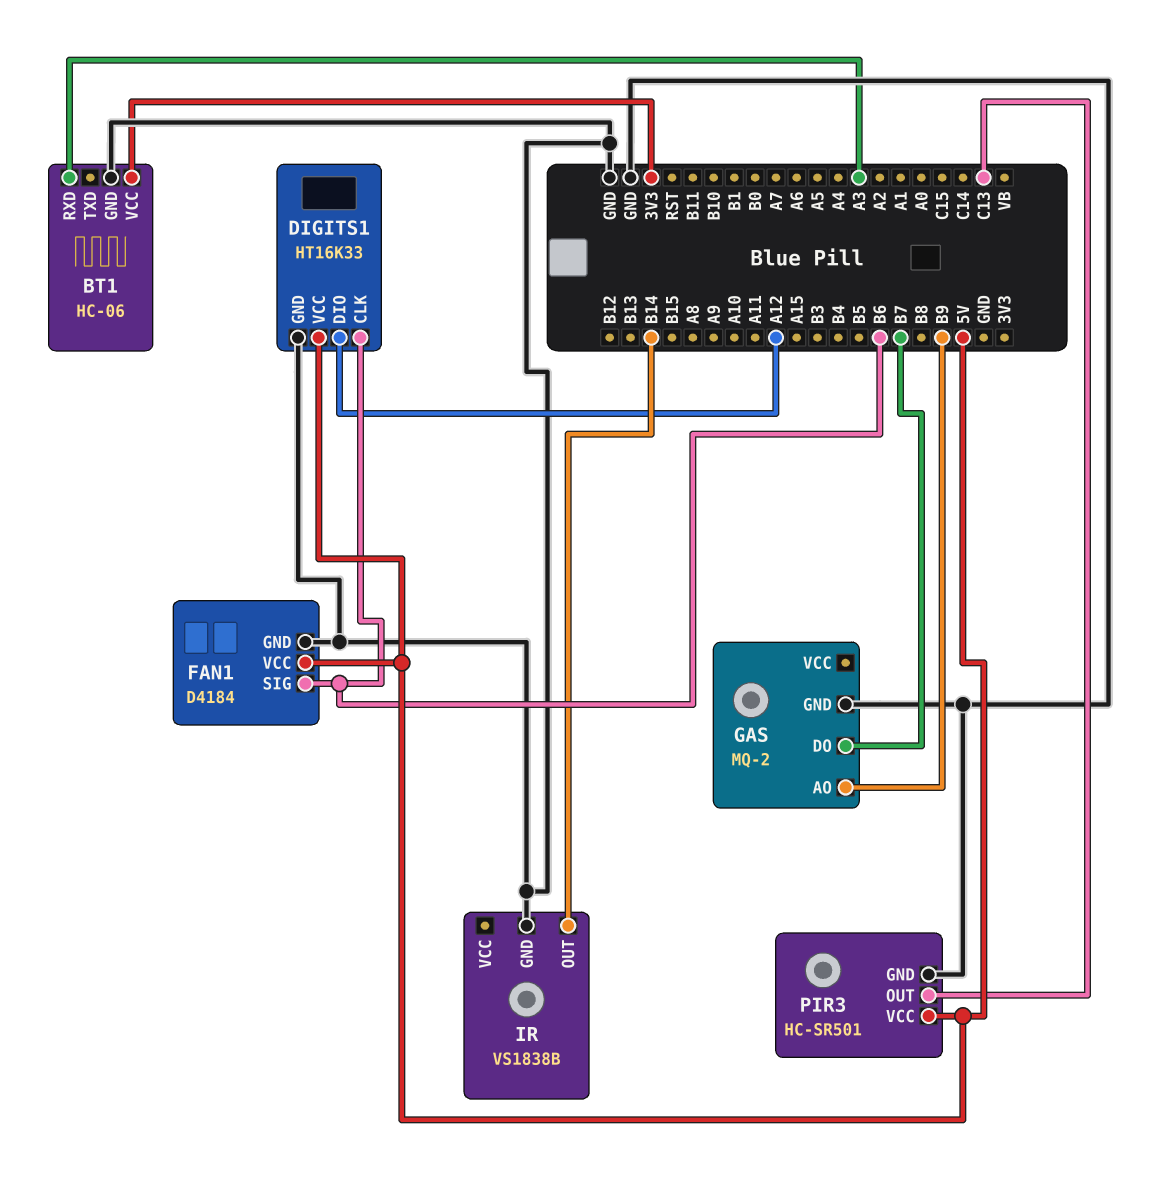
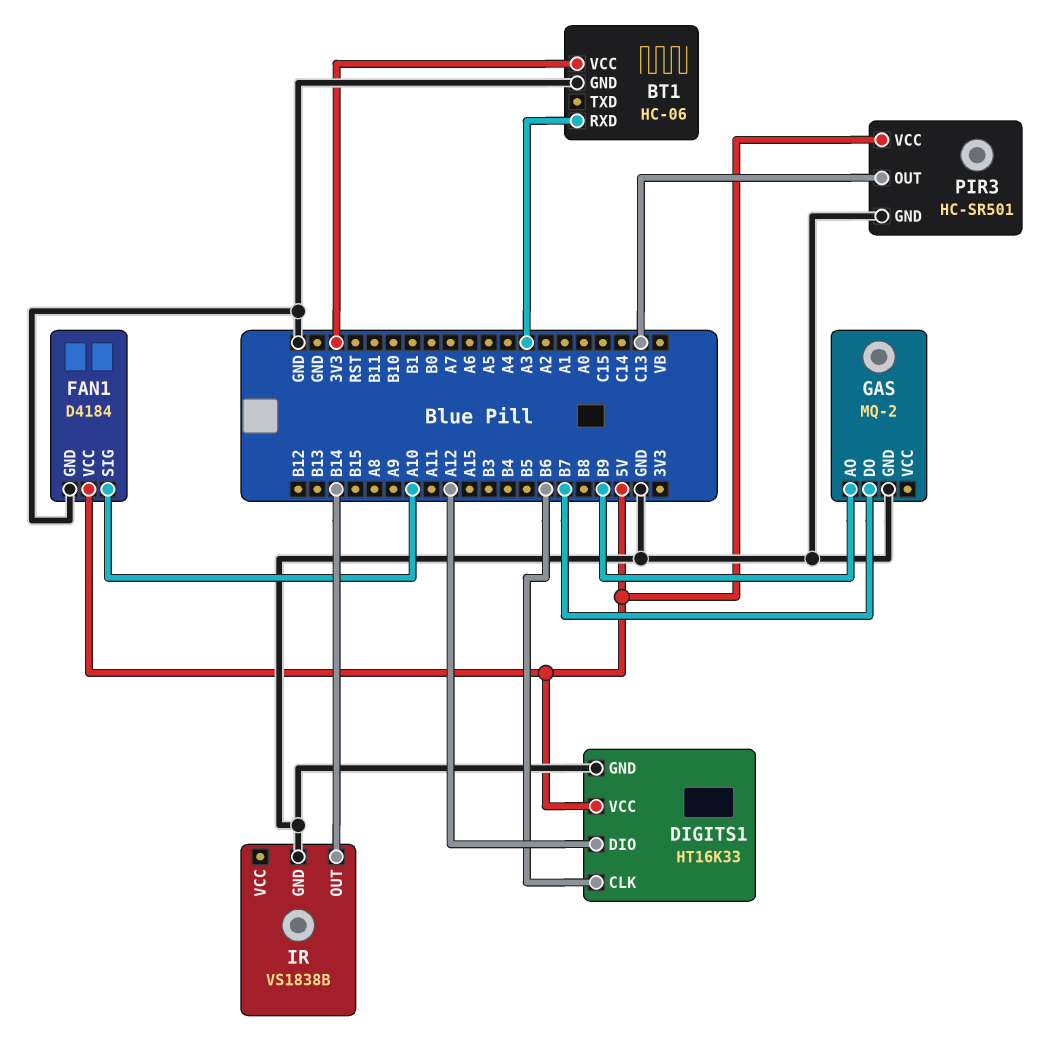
FAN1 pin SIG: B6 -> A10

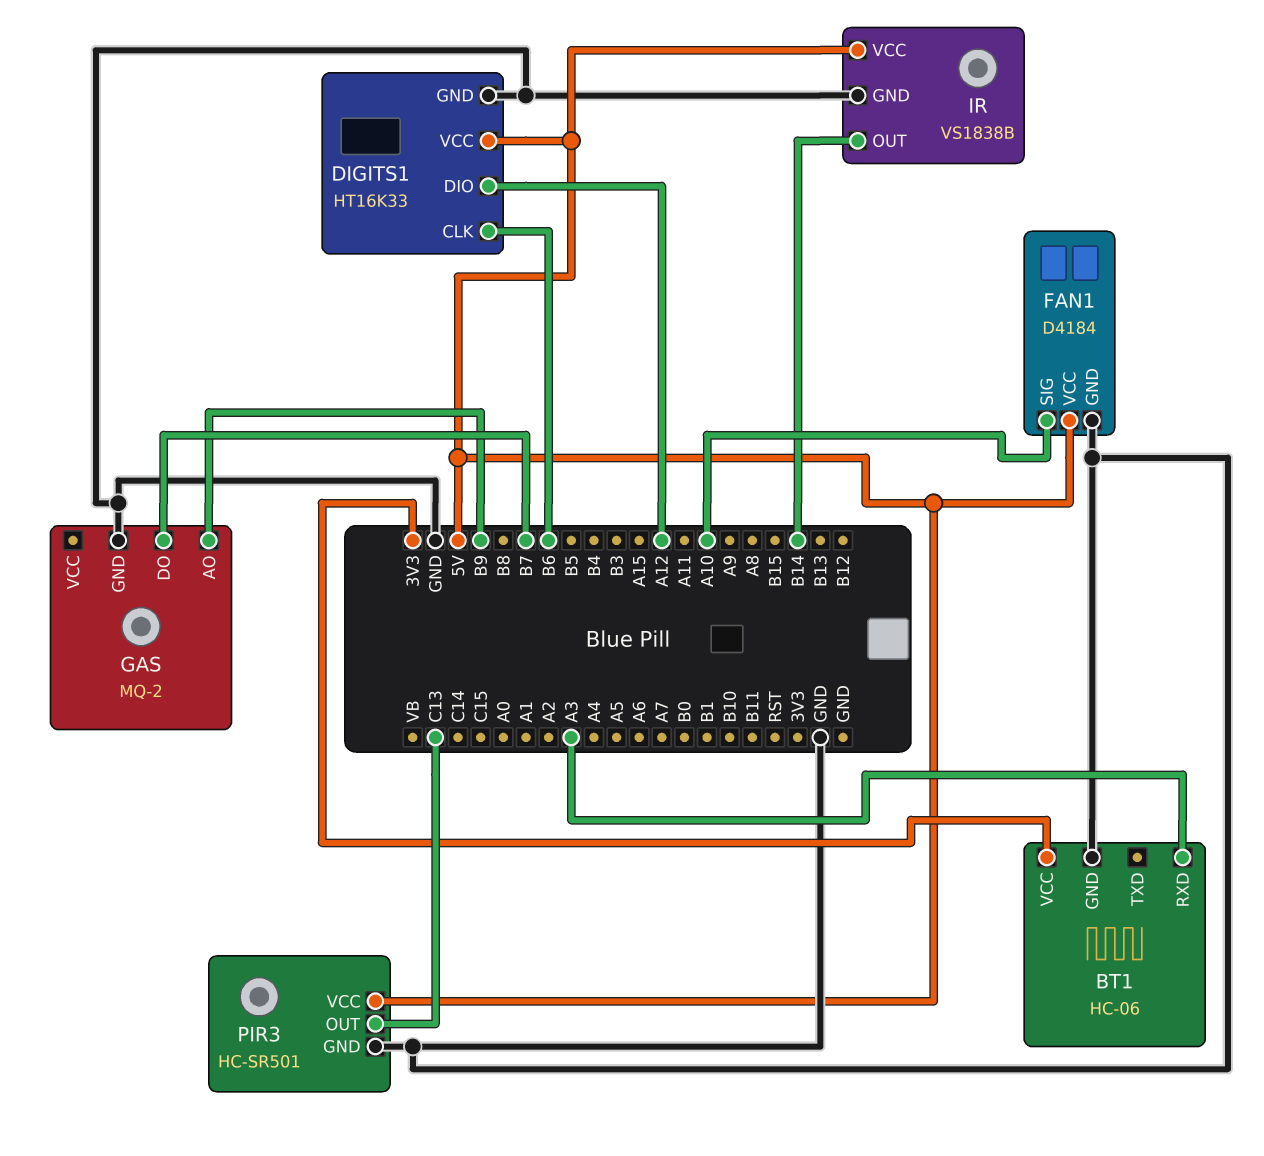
IR pin VCC: none -> 5V

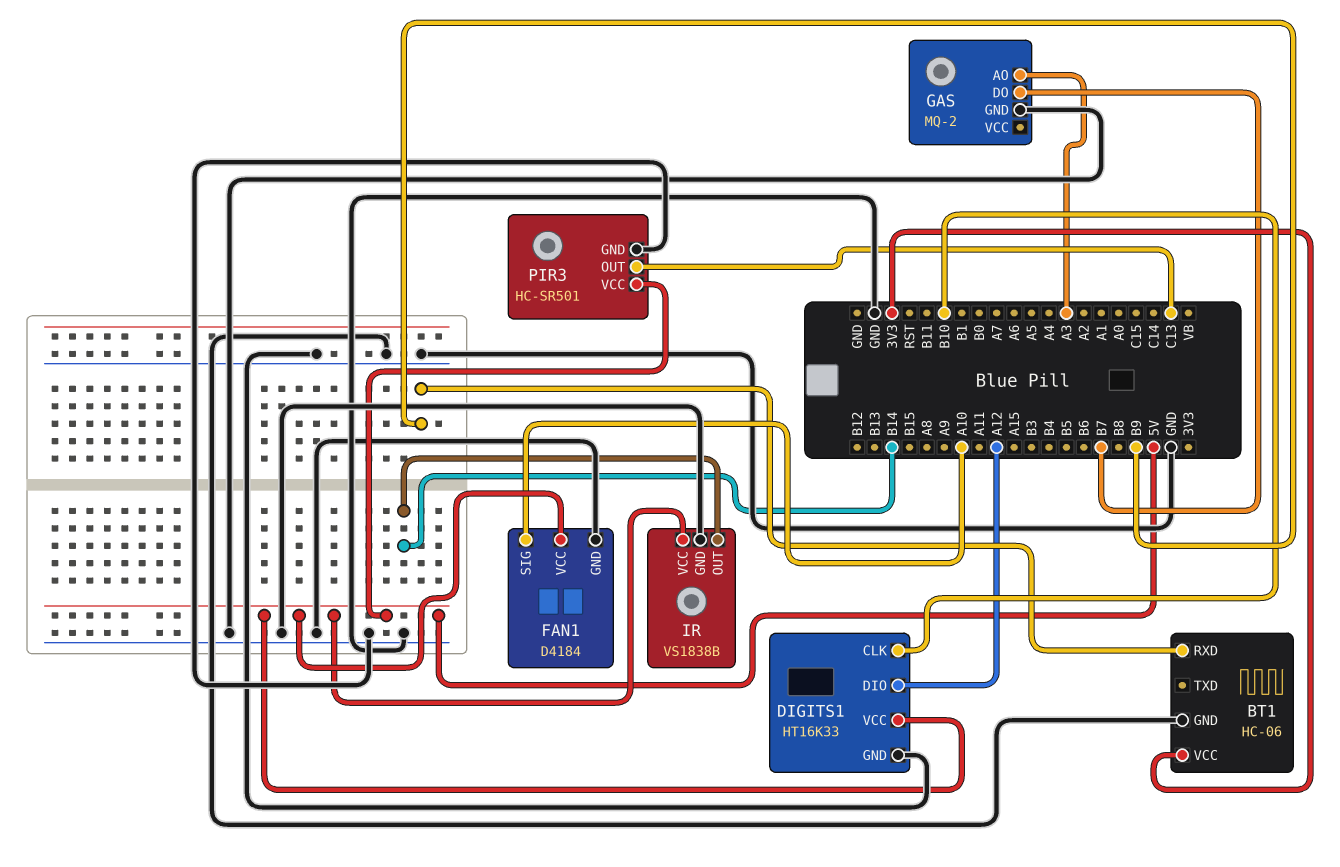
BT1 pin RXD: A3 -> B9
DIGITS1 pin CLK: B6 -> B10
GAS pin AO: B9 -> A3

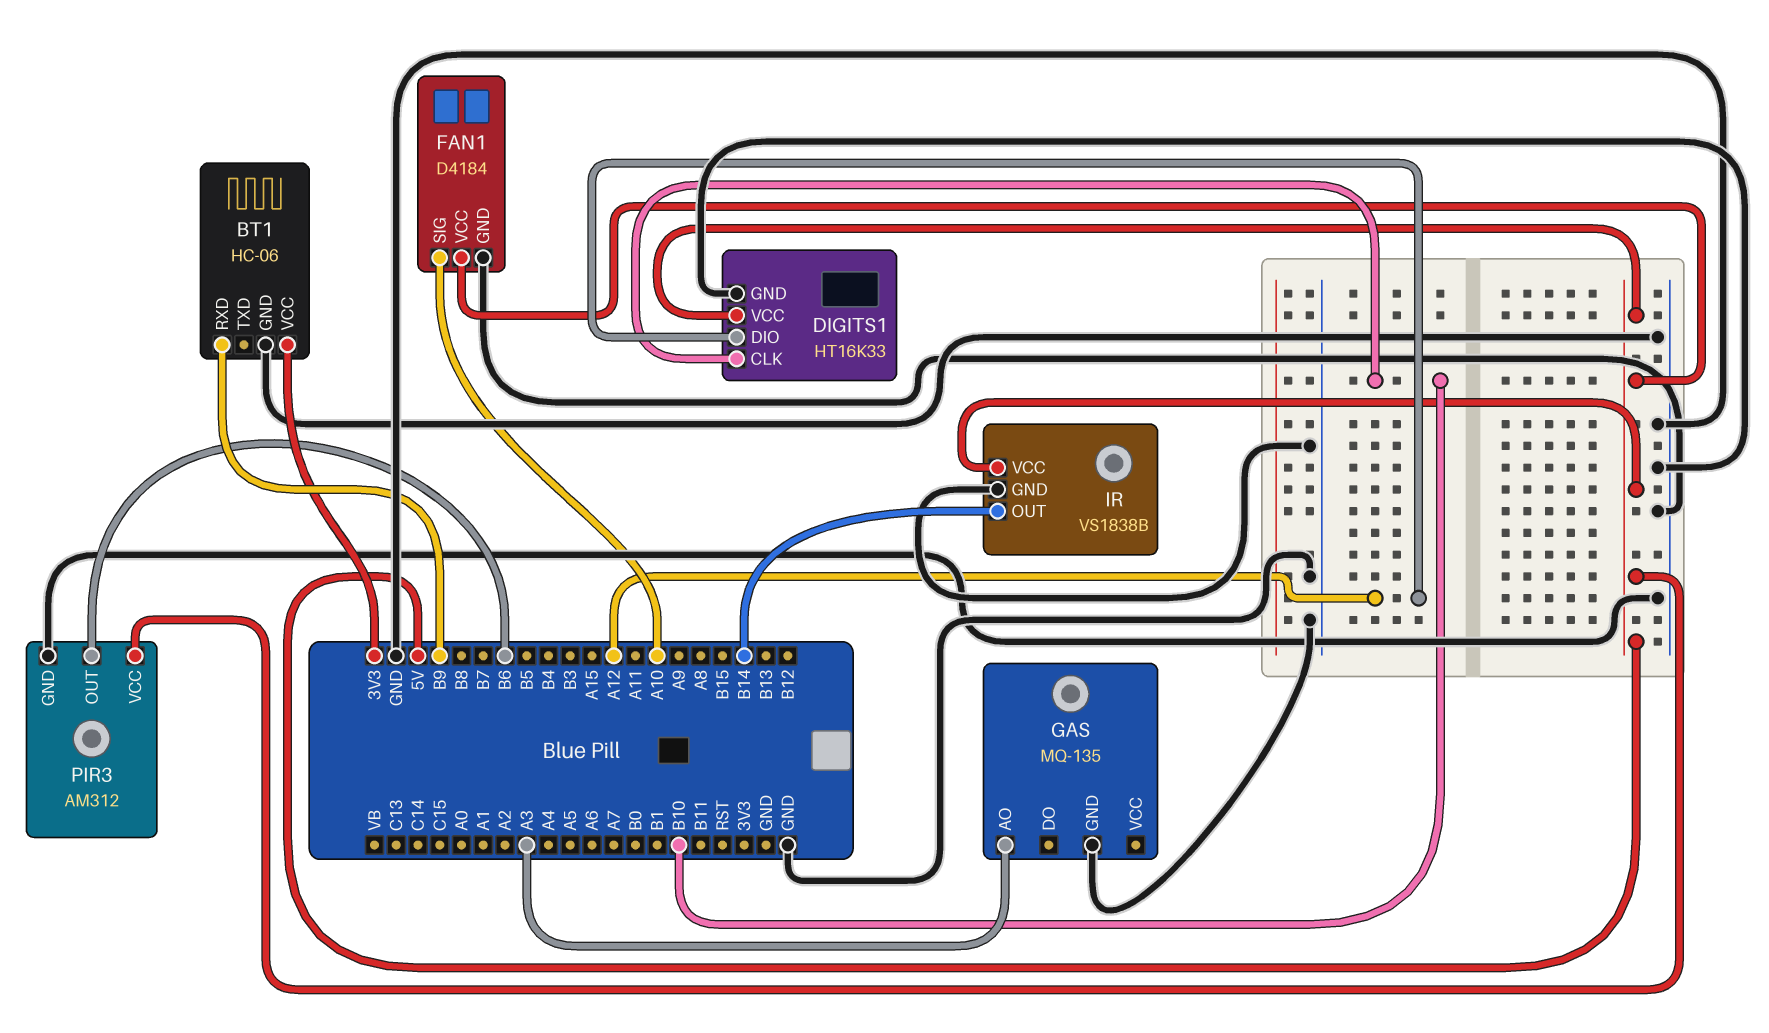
GAS: MQ-2 -> MQ-135
GAS pin DO: B7 -> none
PIR3: HC-SR501 -> AM312
PIR3 pin OUT: C13 -> B6

